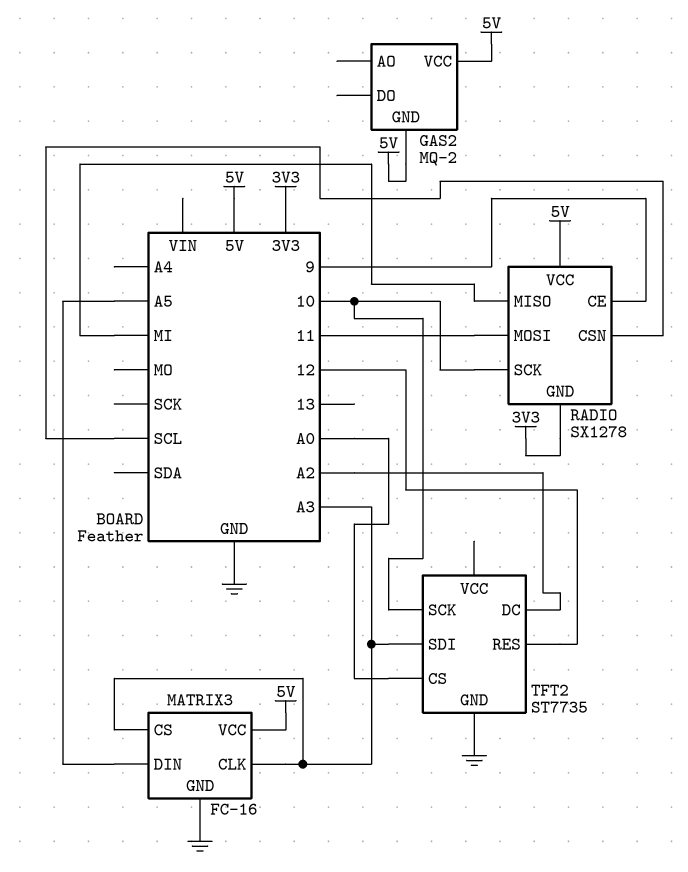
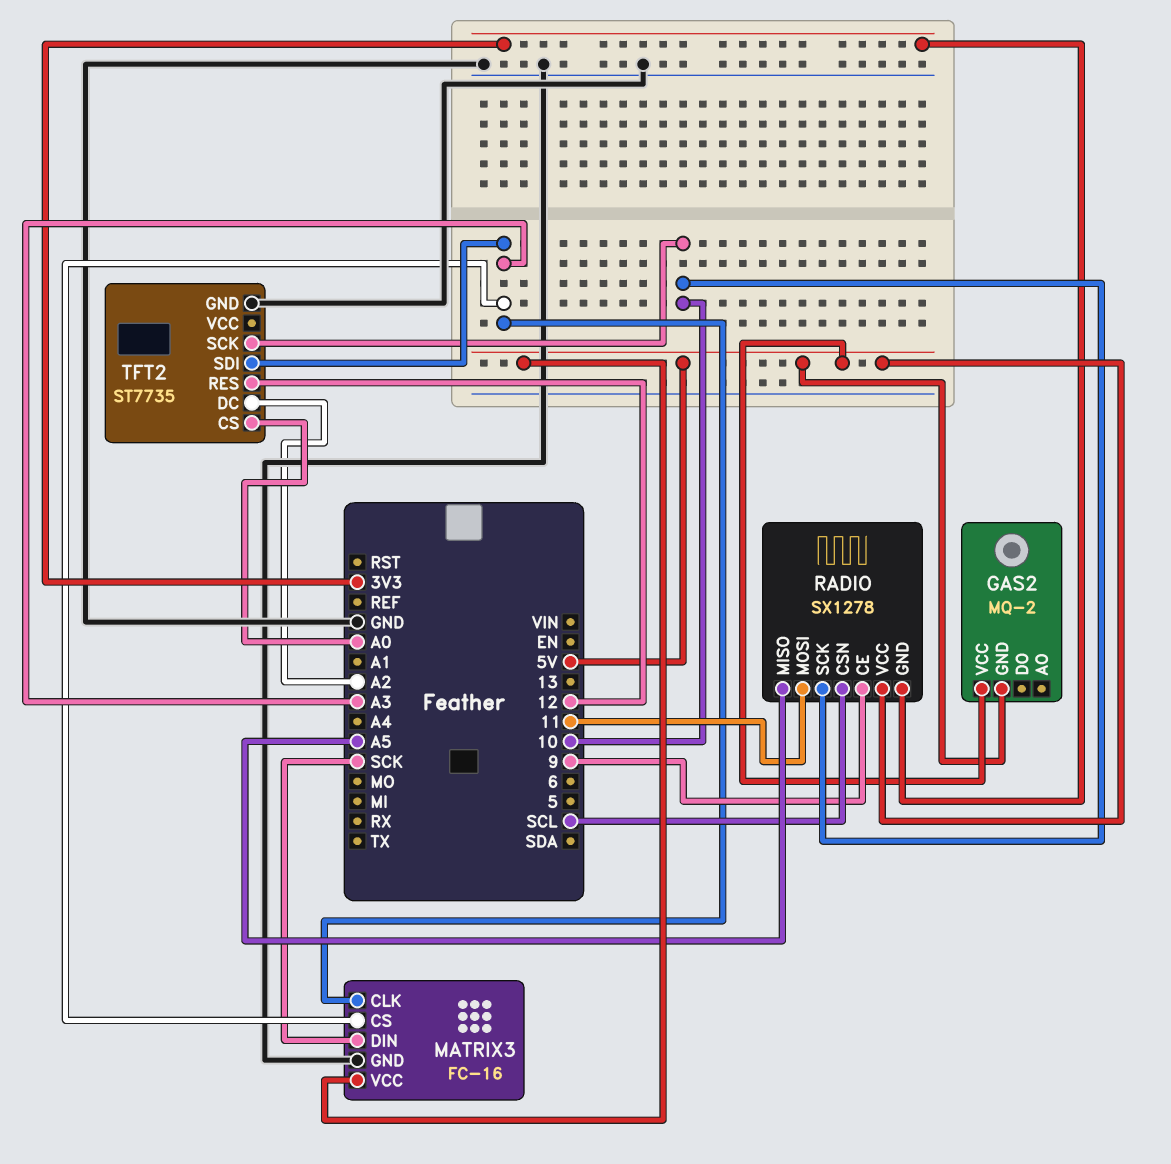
MATRIX3 pin DIN: A5 -> SCK
RADIO pin MISO: MI -> A5

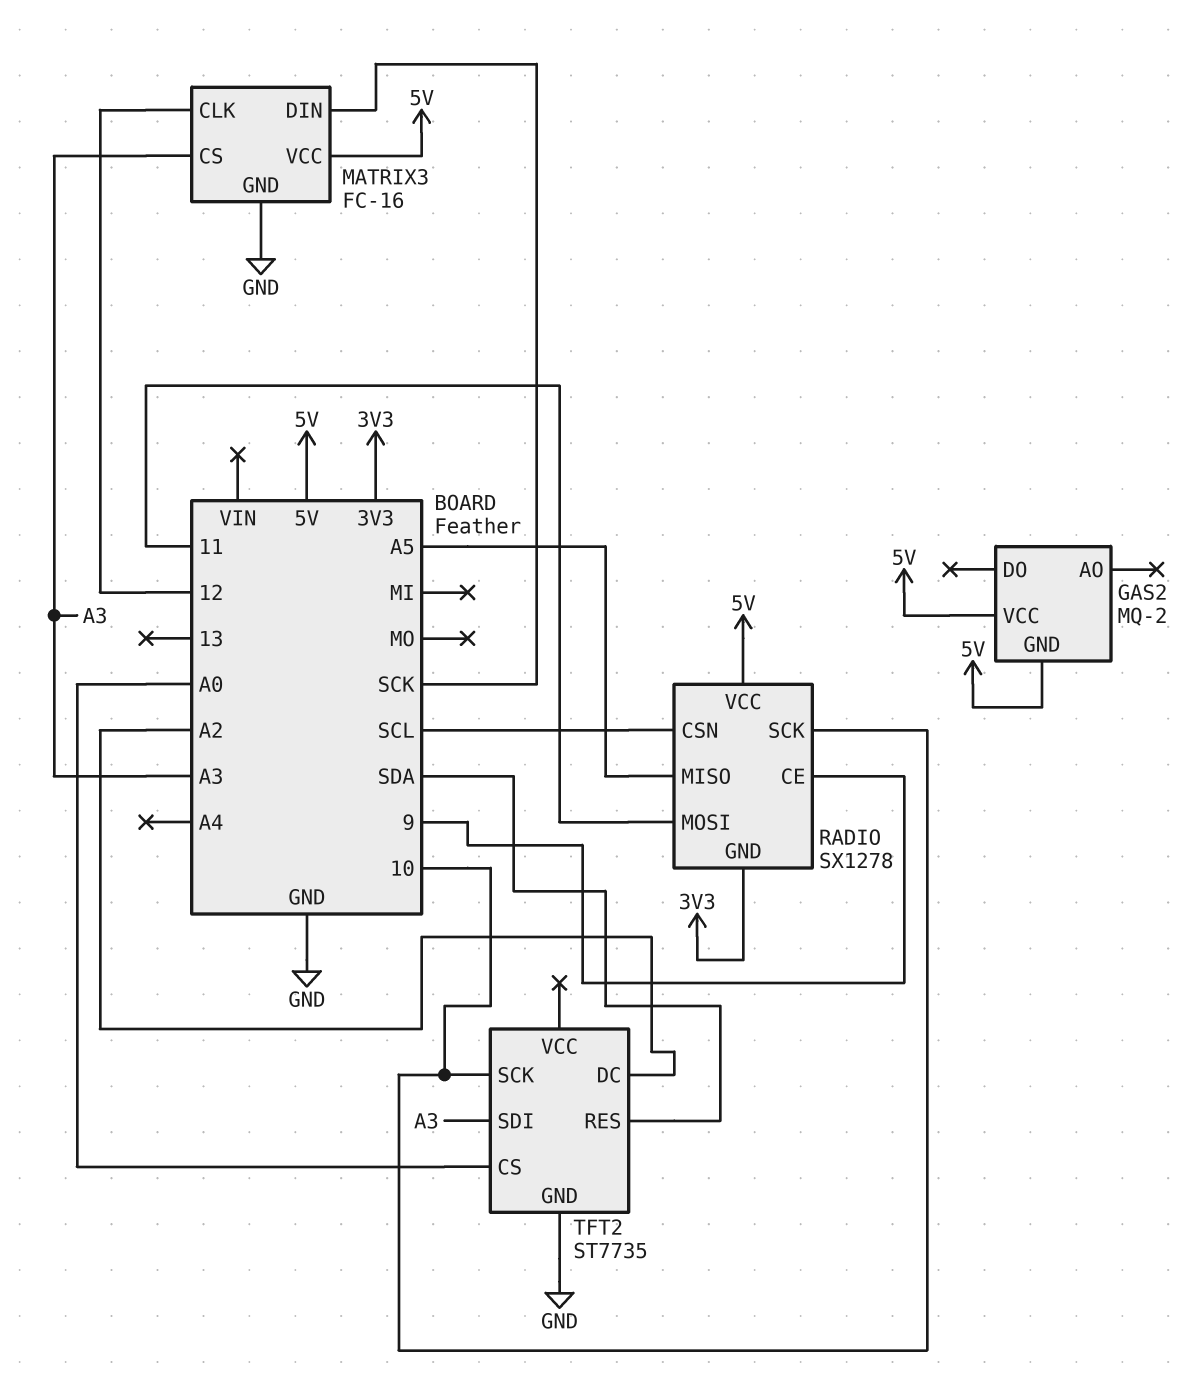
MATRIX3 pin CLK: A3 -> 12
TFT2 pin RES: 12 -> SDA

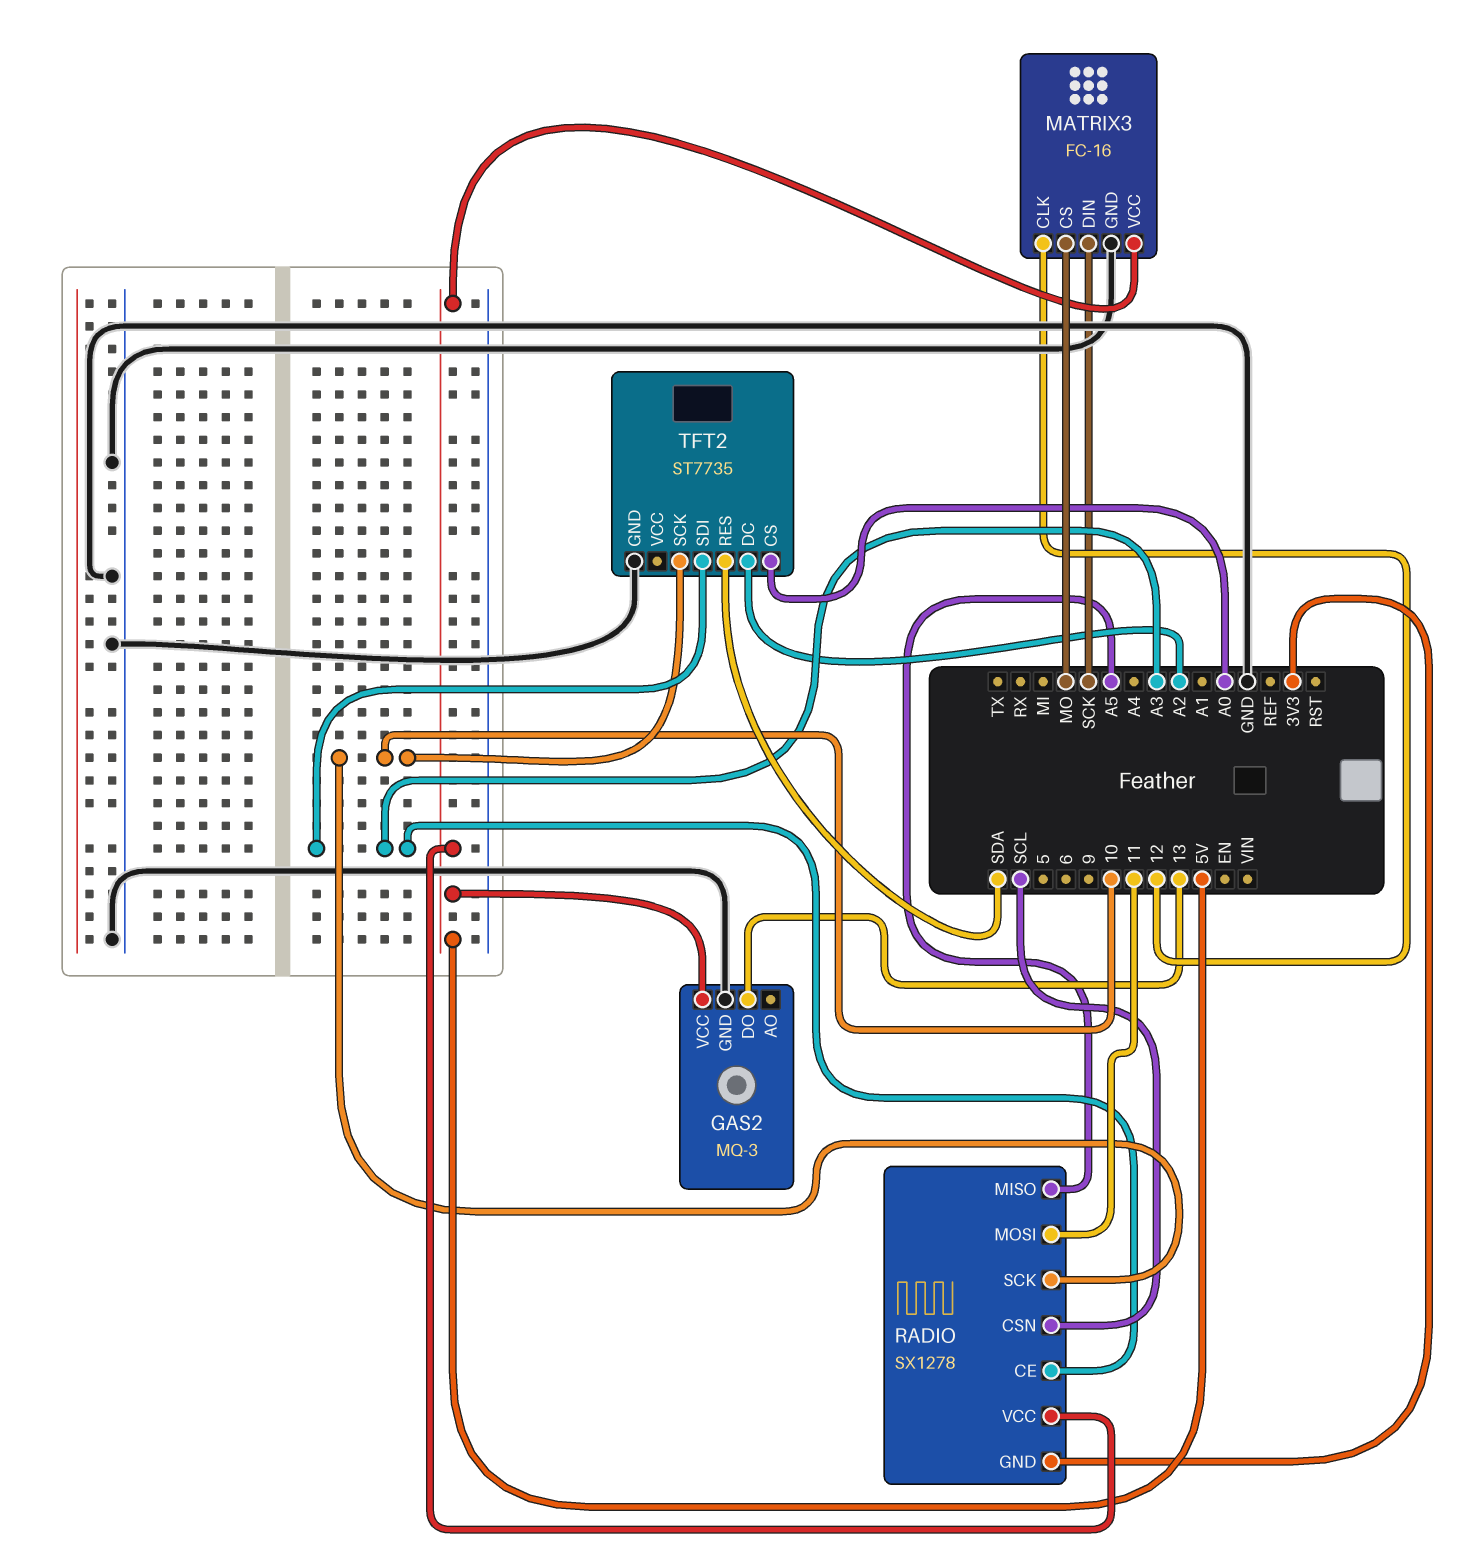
GAS2: MQ-2 -> MQ-3
GAS2 pin DO: none -> 13
GAS2 pin GND: 5V -> GND
MATRIX3 pin CS: A3 -> MO
RADIO pin CE: 9 -> A3

